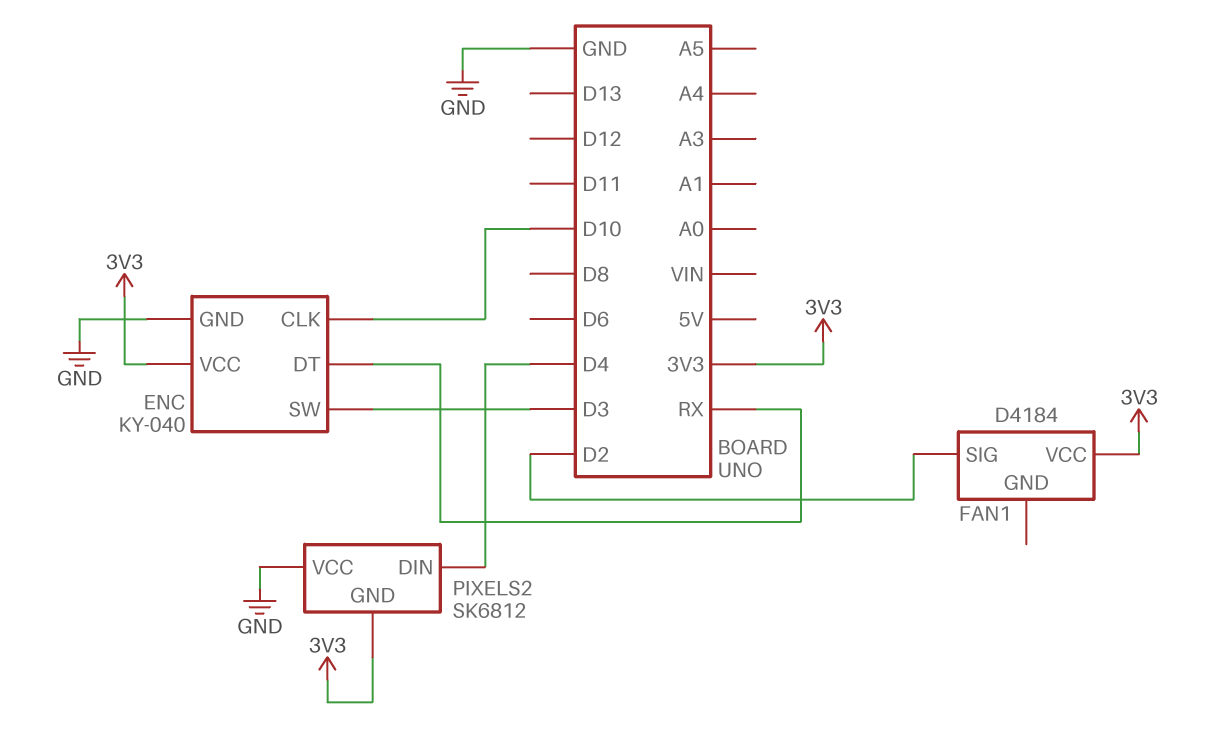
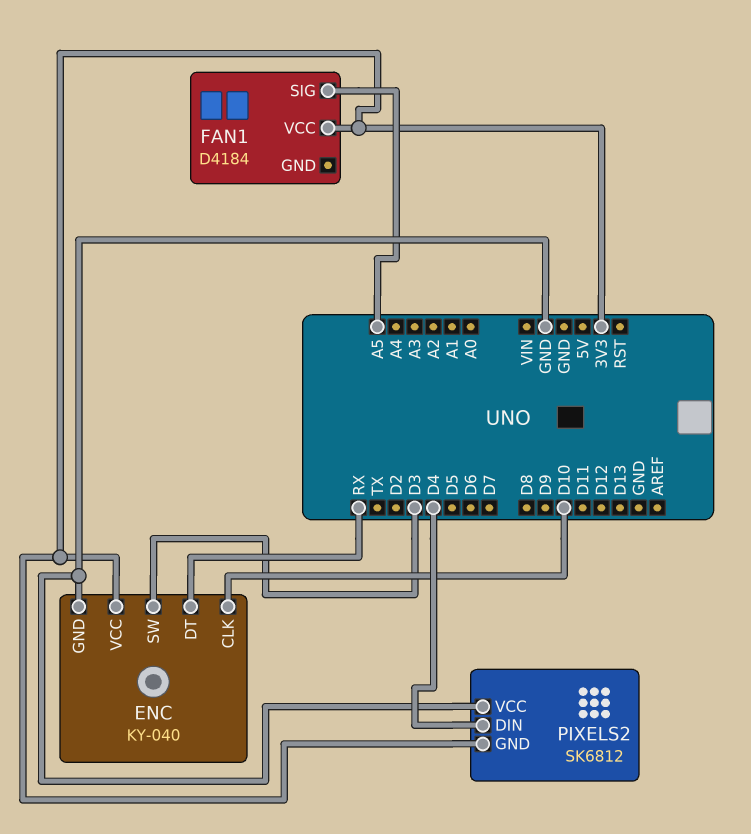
FAN1 pin SIG: D2 -> A5

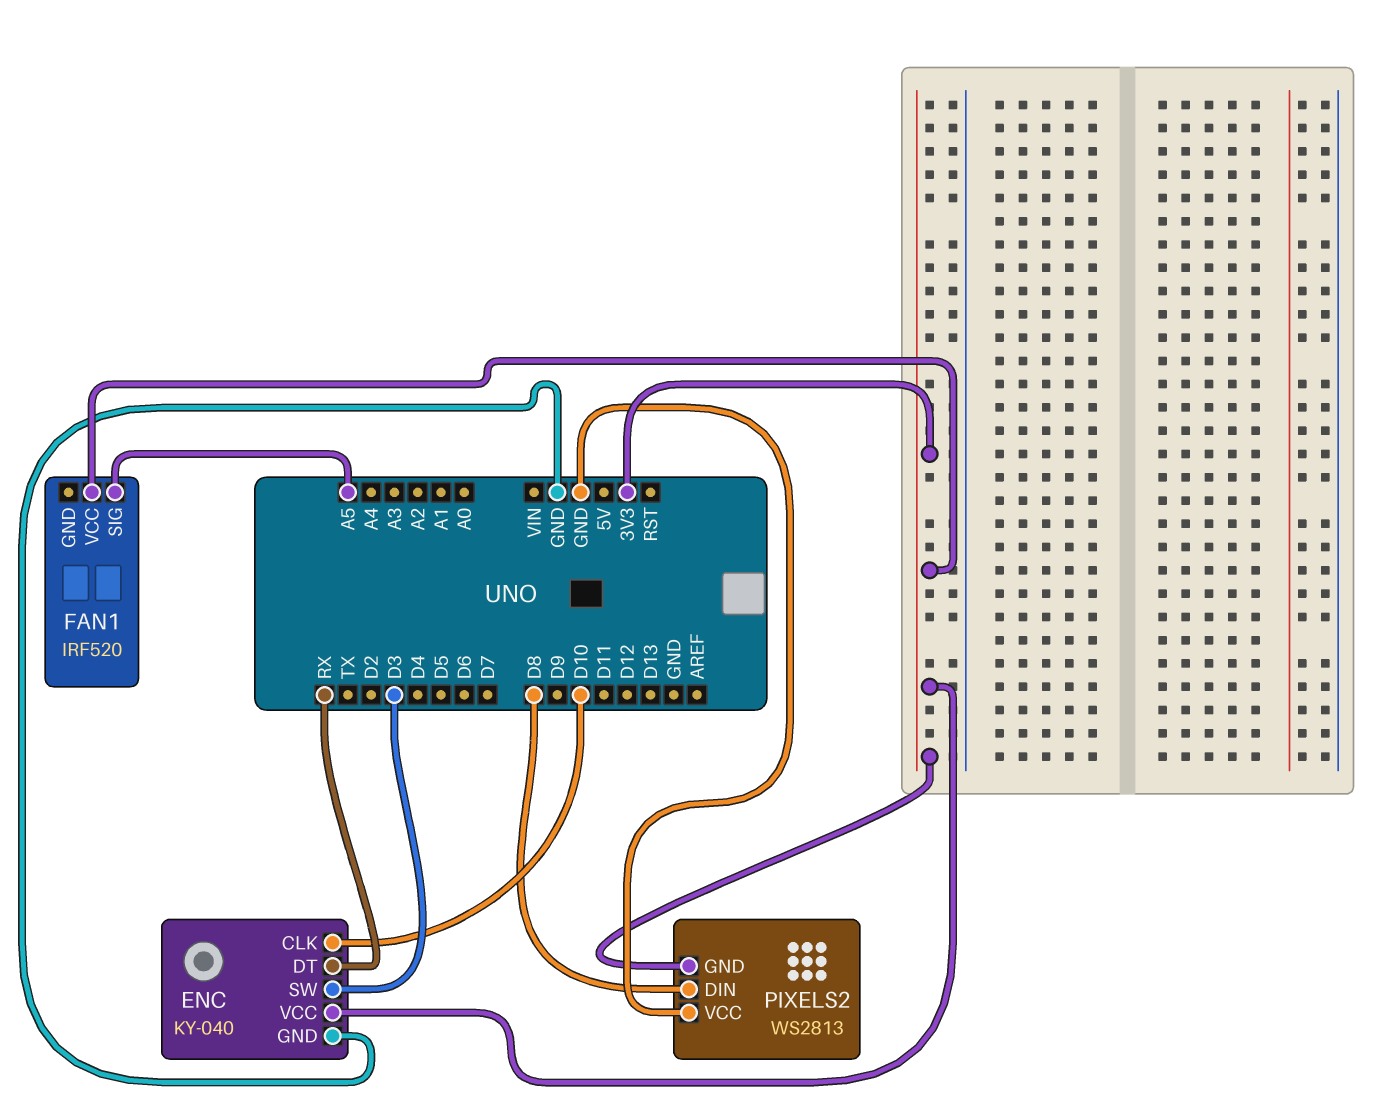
FAN1: D4184 -> IRF520
PIXELS2: SK6812 -> WS2813
PIXELS2 pin DIN: D4 -> D8

